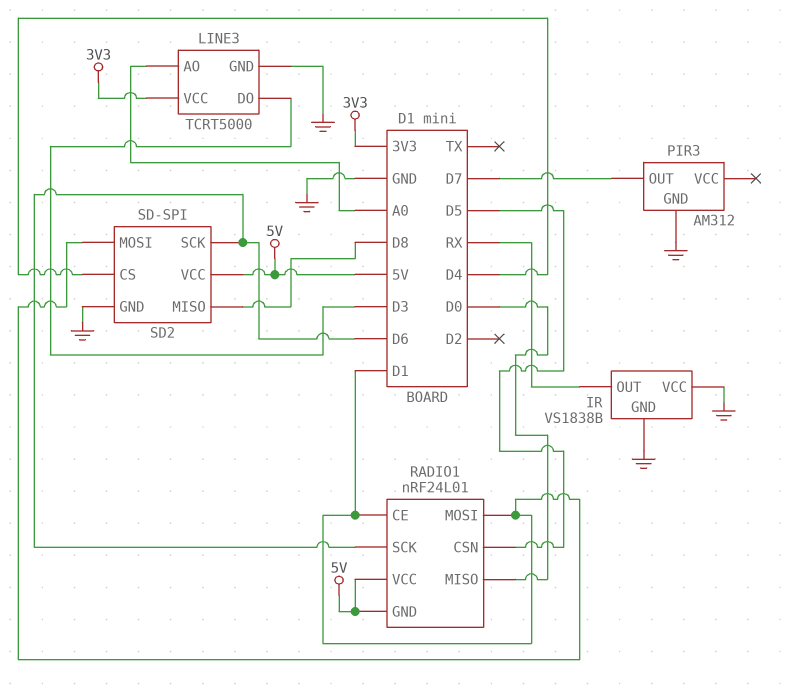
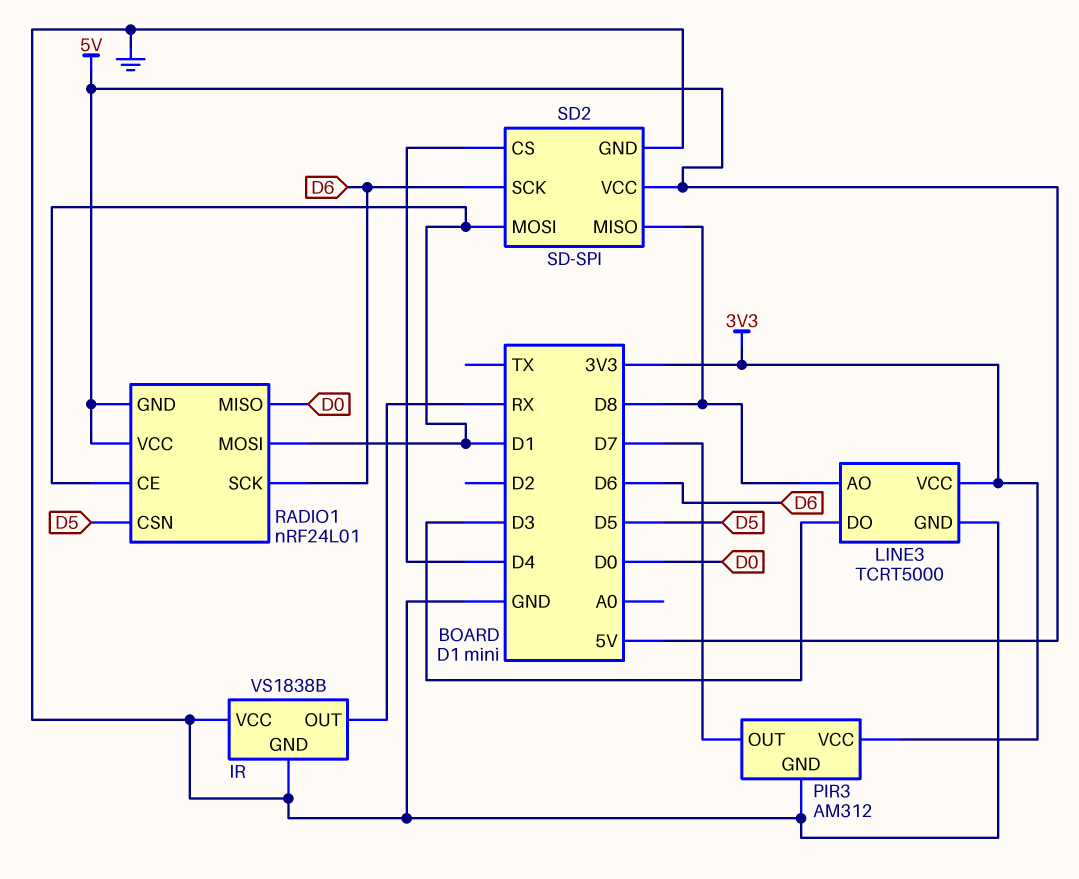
LINE3 pin AO: A0 -> D8
PIR3 pin VCC: none -> 3V3

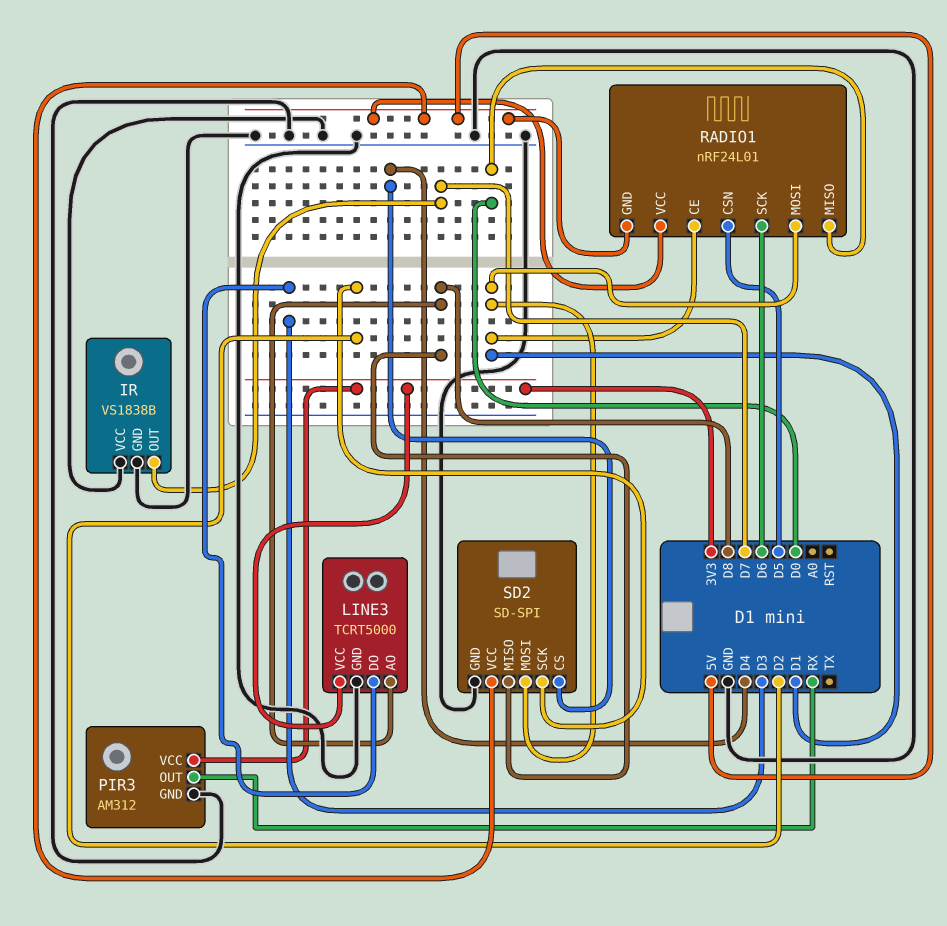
IR pin OUT: RX -> D7
PIR3 pin OUT: D7 -> RX
SD2 pin SCK: D6 -> D2

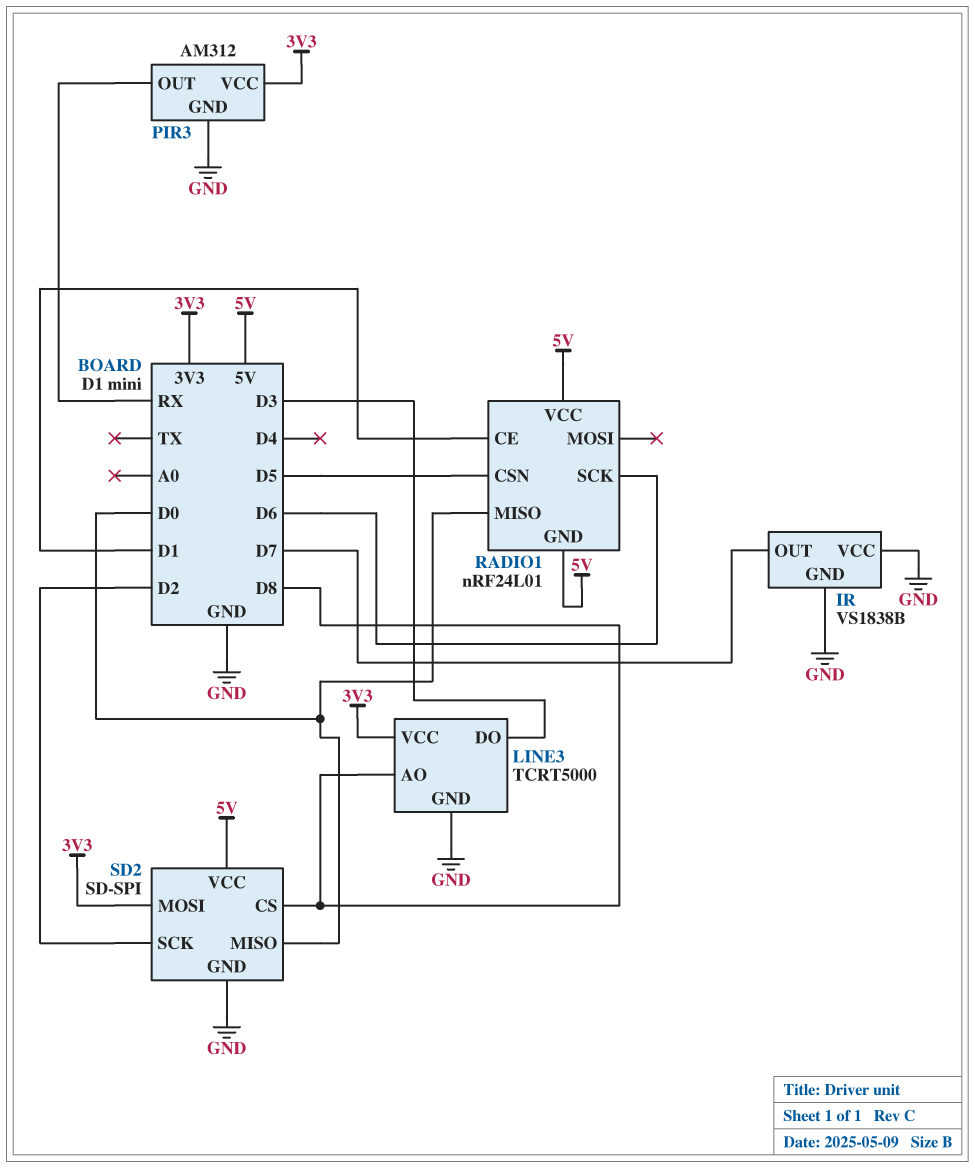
RADIO1 pin MOSI: D1 -> none
SD2 pin CS: D4 -> D8
SD2 pin MISO: D8 -> D0
SD2 pin MOSI: D1 -> 3V3

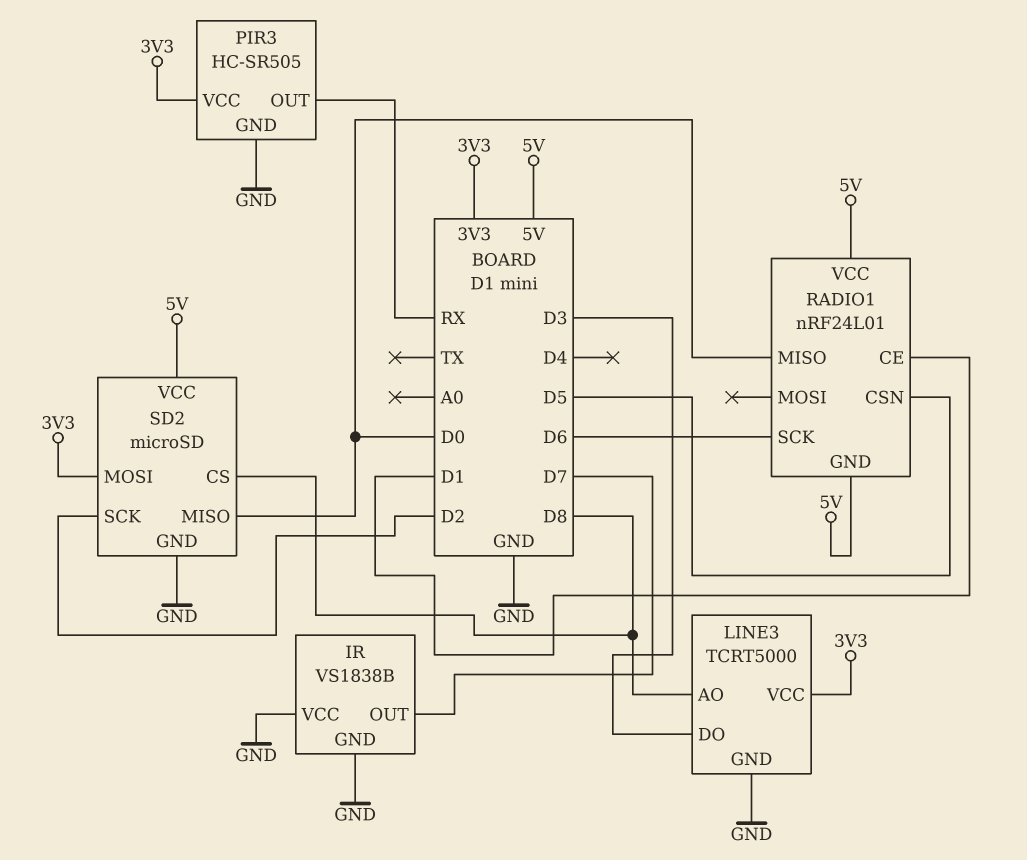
PIR3: AM312 -> HC-SR505
SD2: SD-SPI -> microSD

